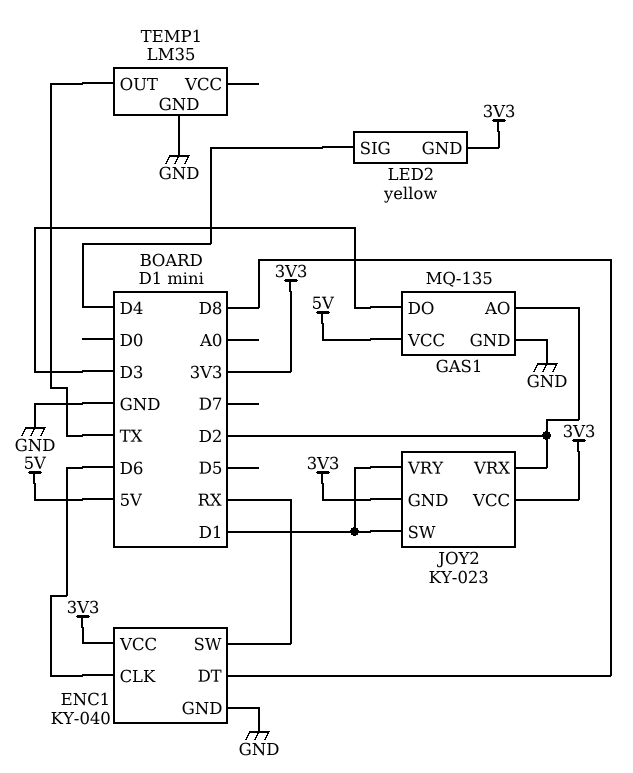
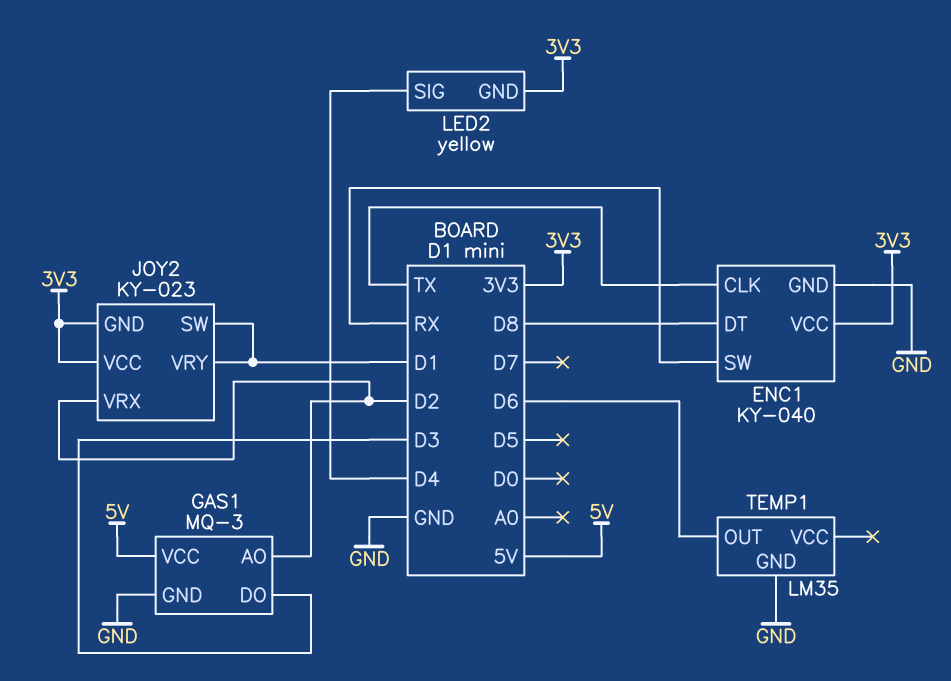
ENC1 pin CLK: D6 -> TX
GAS1: MQ-135 -> MQ-3
TEMP1 pin OUT: TX -> D6

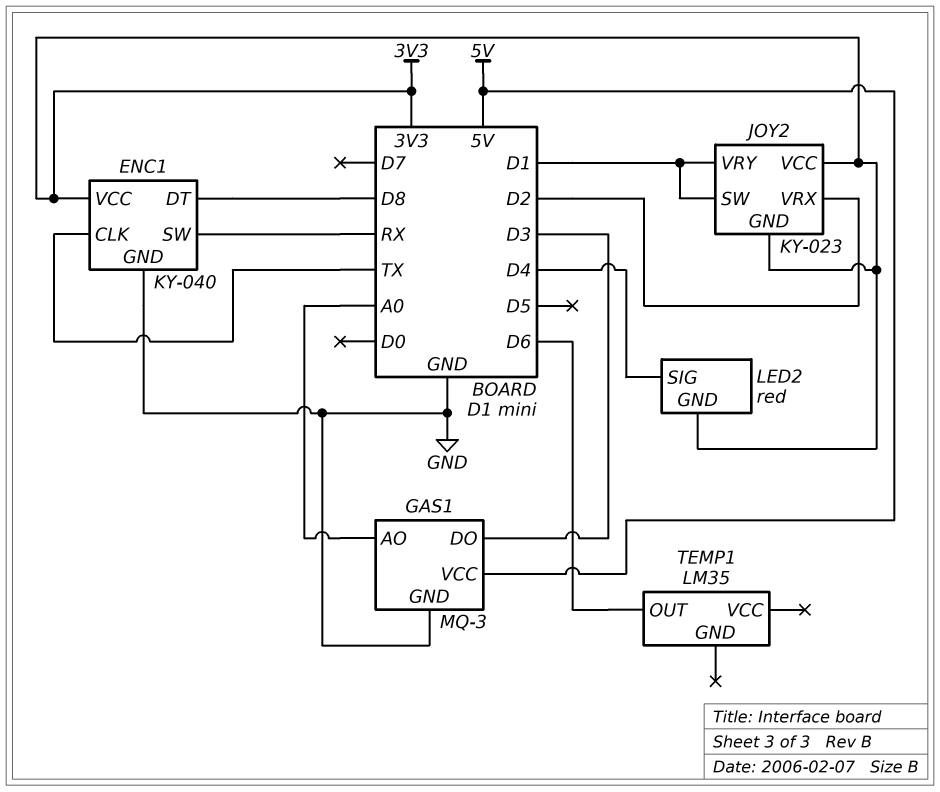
GAS1 pin AO: D2 -> A0
LED2: yellow -> red
TEMP1 pin GND: GND -> none

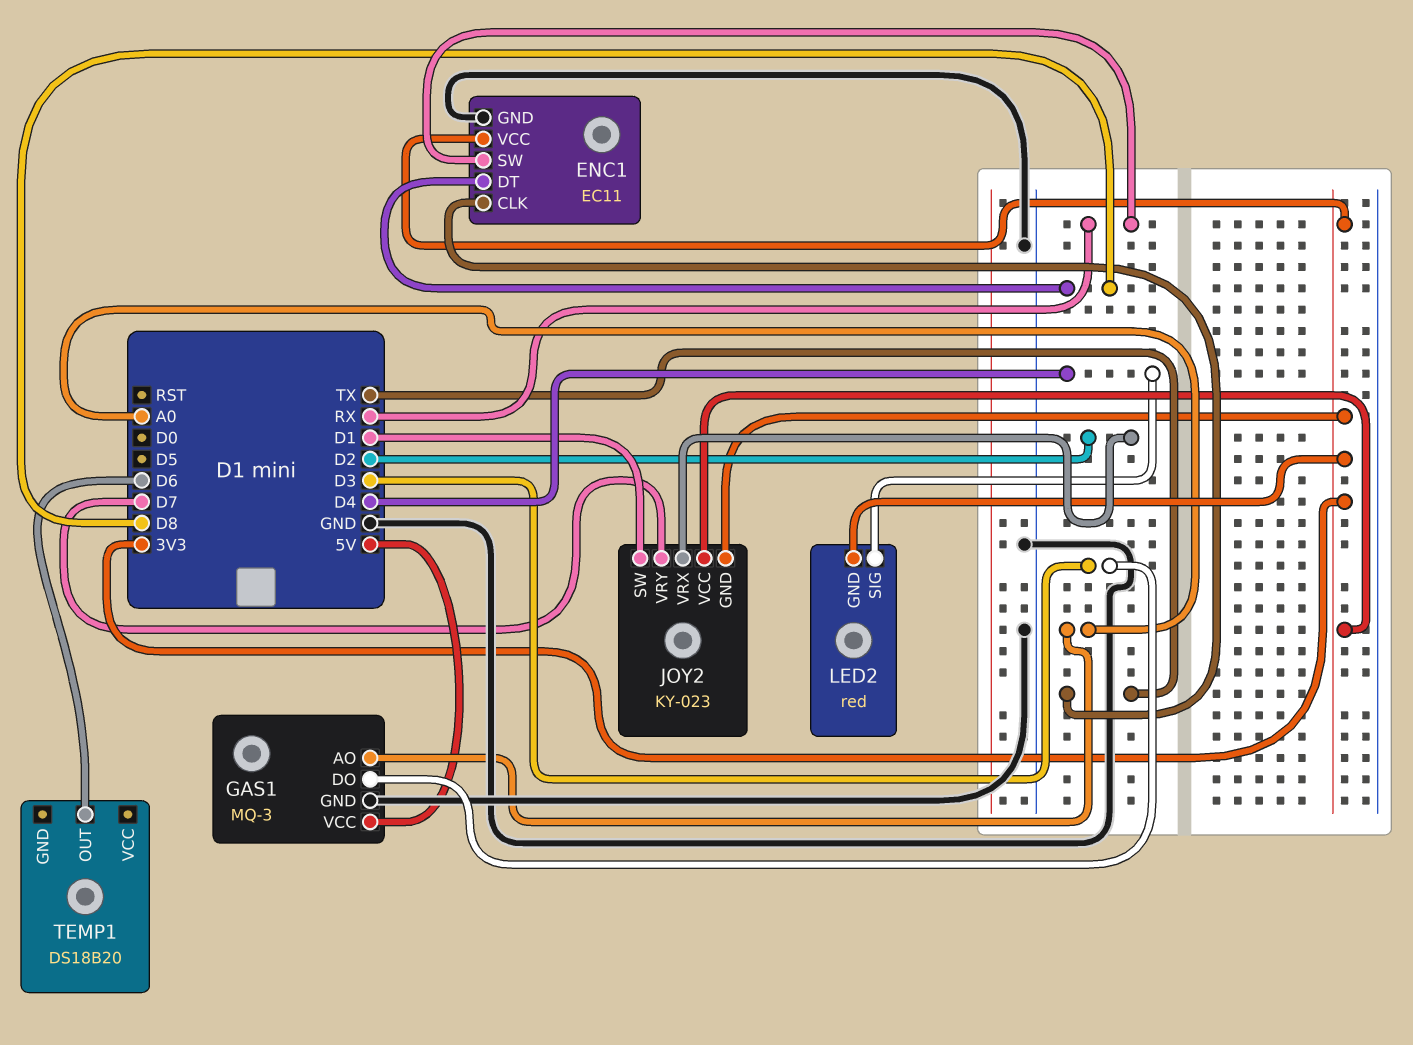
ENC1: KY-040 -> EC11
JOY2 pin VRY: D1 -> D7
TEMP1: LM35 -> DS18B20

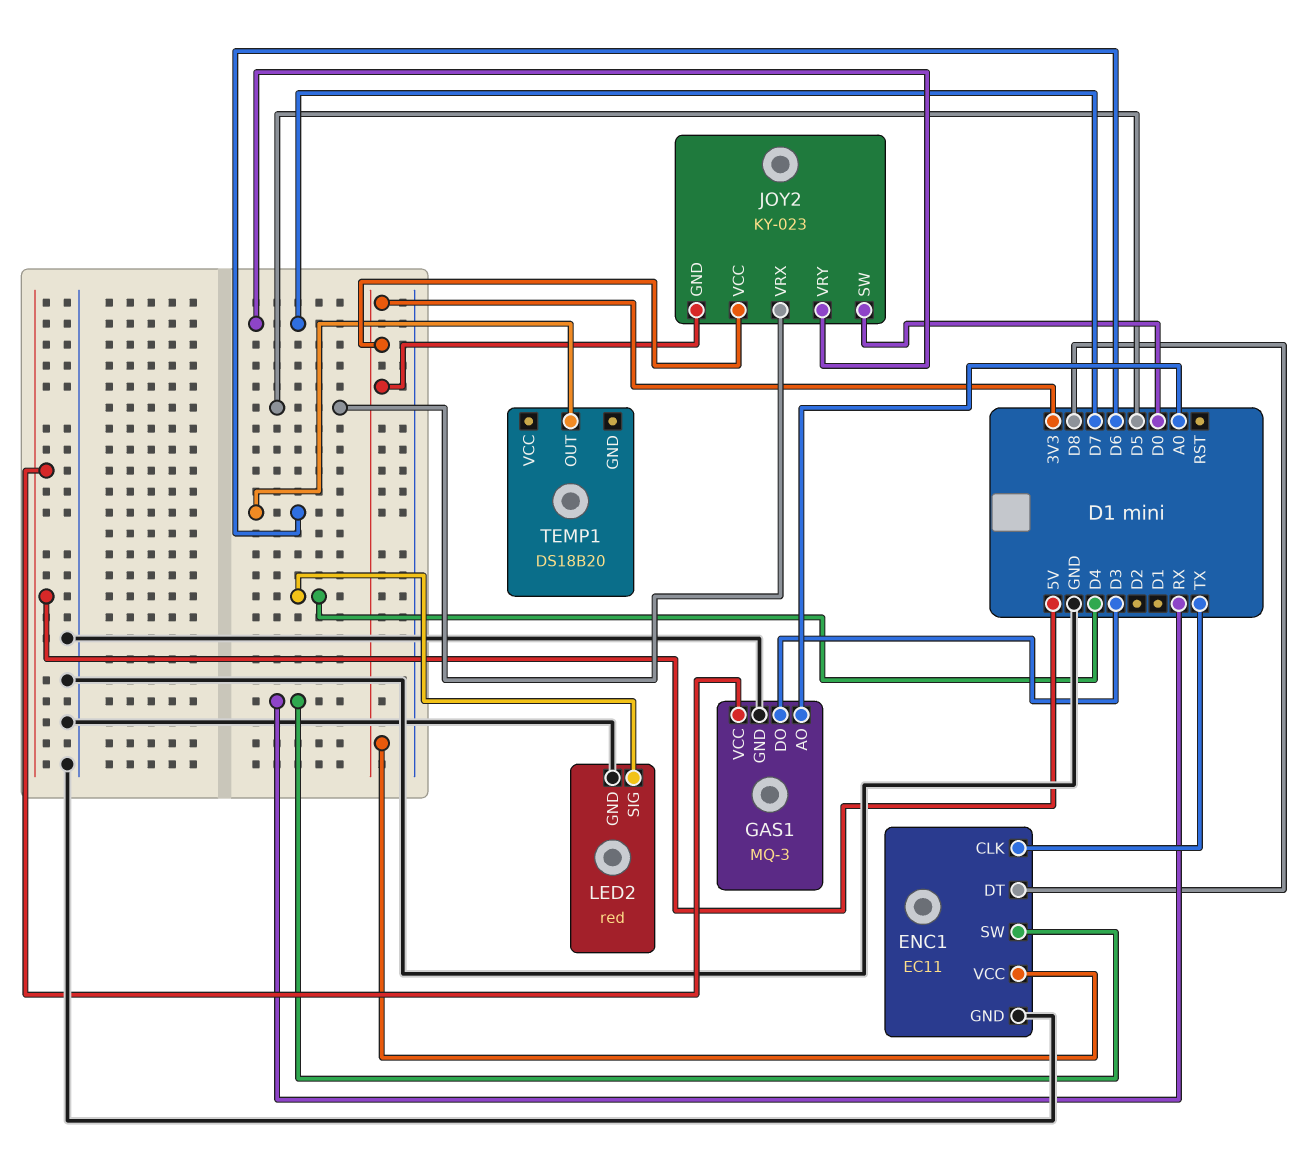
JOY2 pin SW: D1 -> D0
JOY2 pin VRX: D2 -> D5
LED2 pin GND: 3V3 -> GND

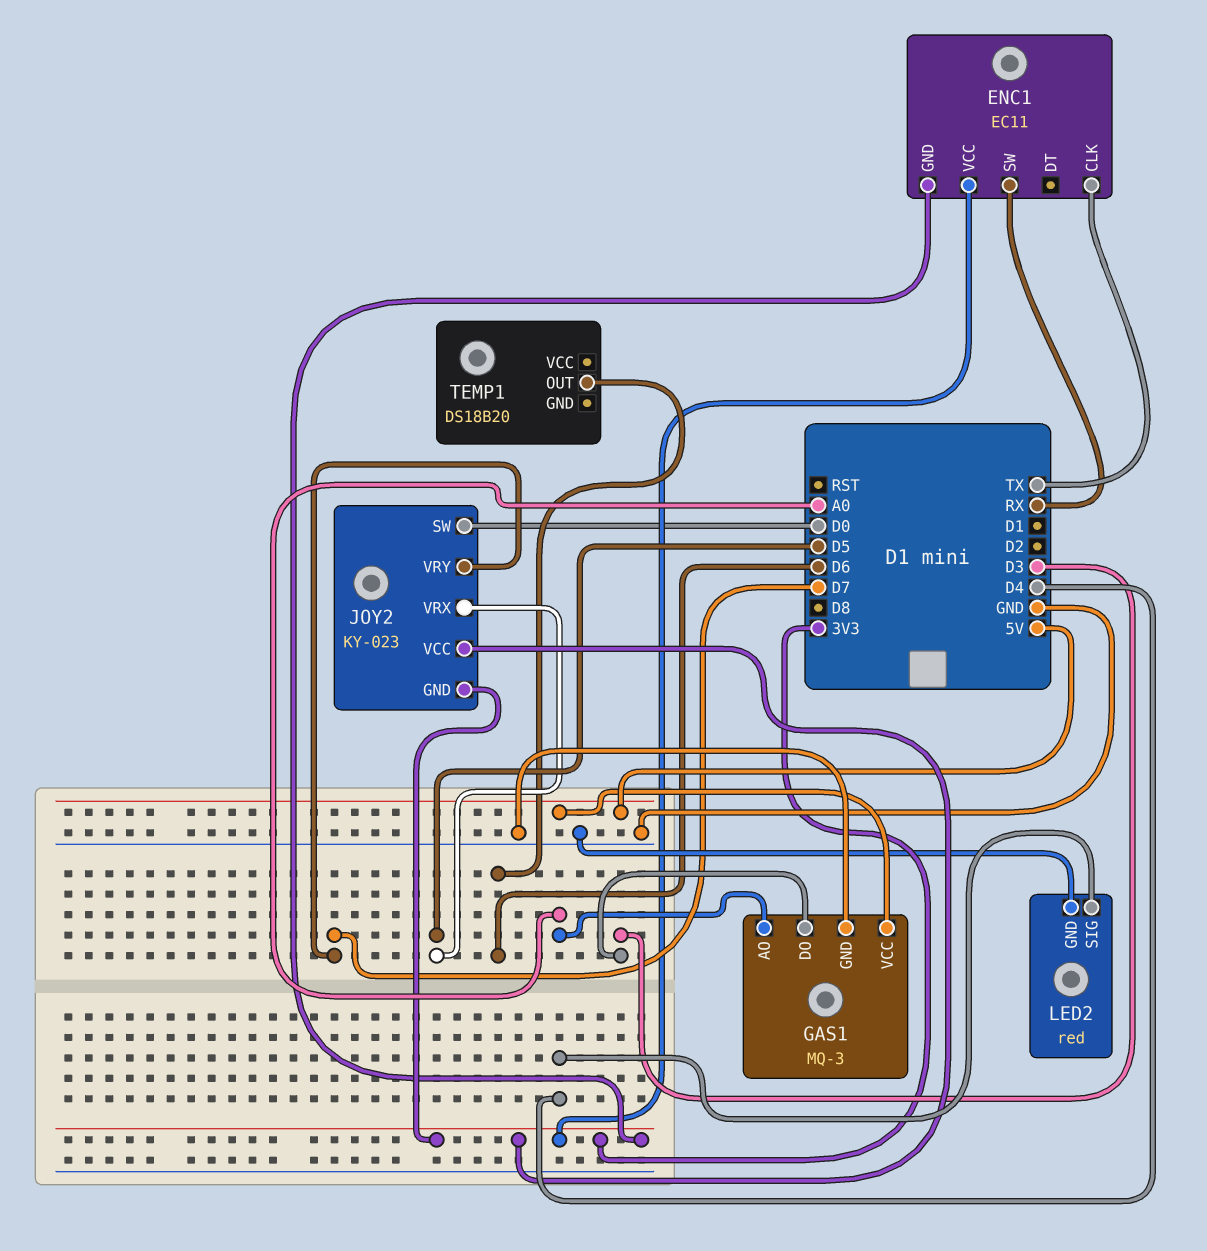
ENC1 pin DT: D8 -> none
ENC1 pin GND: GND -> 3V3

